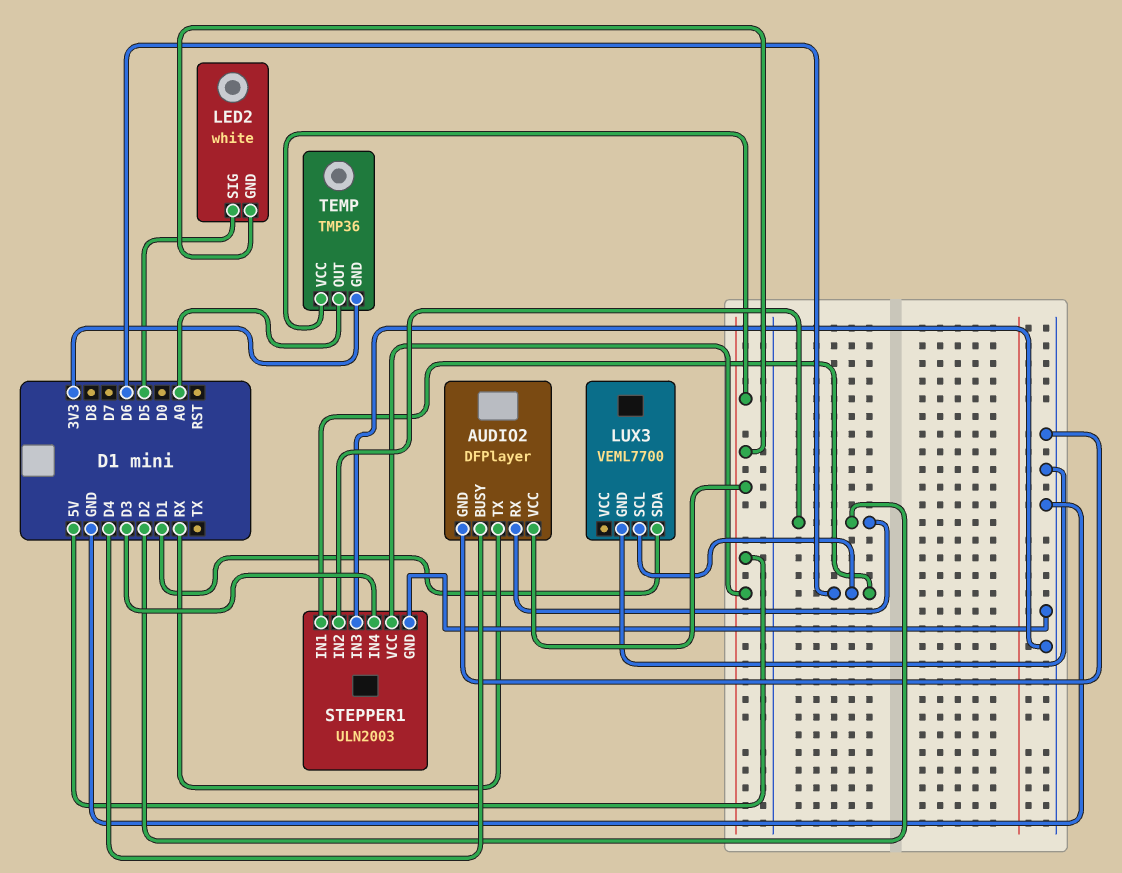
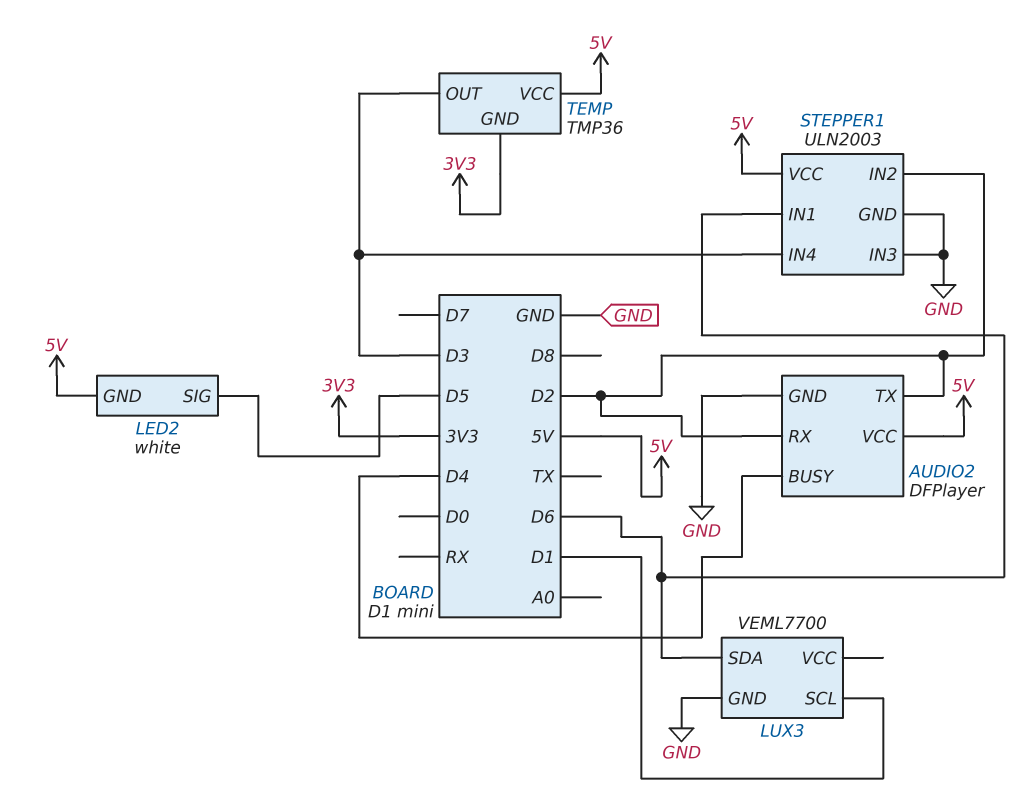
AUDIO2 pin TX: RX -> D2
LUX3 pin SCL: D6 -> D1
LUX3 pin SDA: D1 -> D6
TEMP pin OUT: A0 -> D3

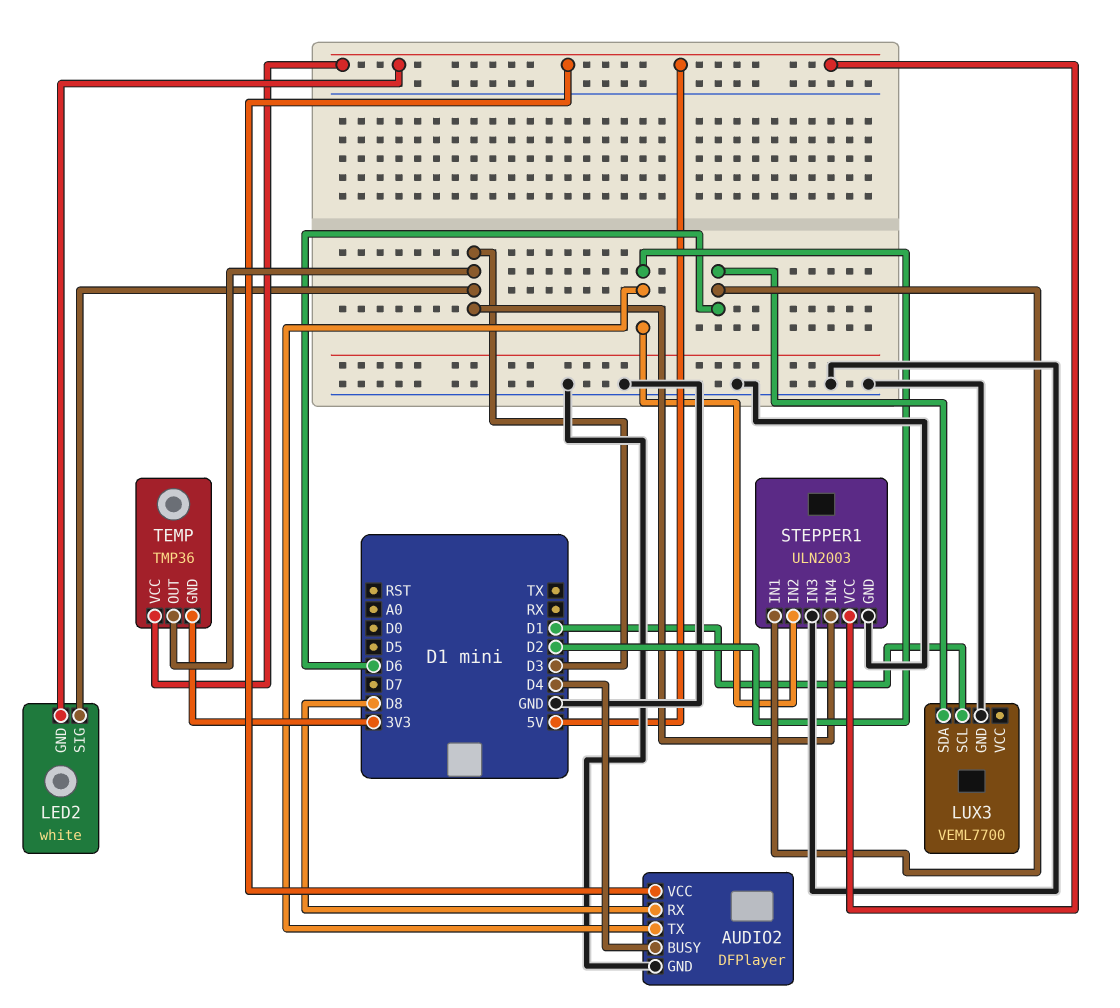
AUDIO2 pin RX: D2 -> D8
LED2 pin SIG: D5 -> D3

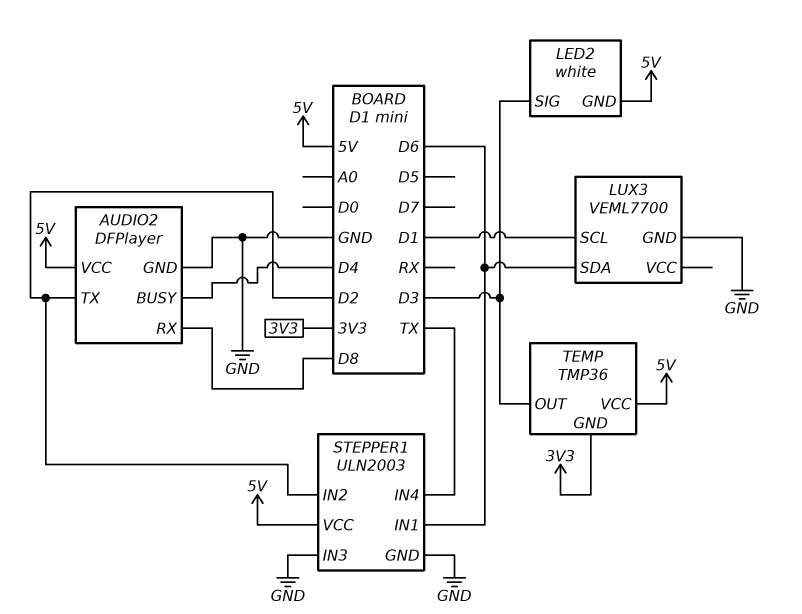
STEPPER1 pin IN4: D3 -> TX

